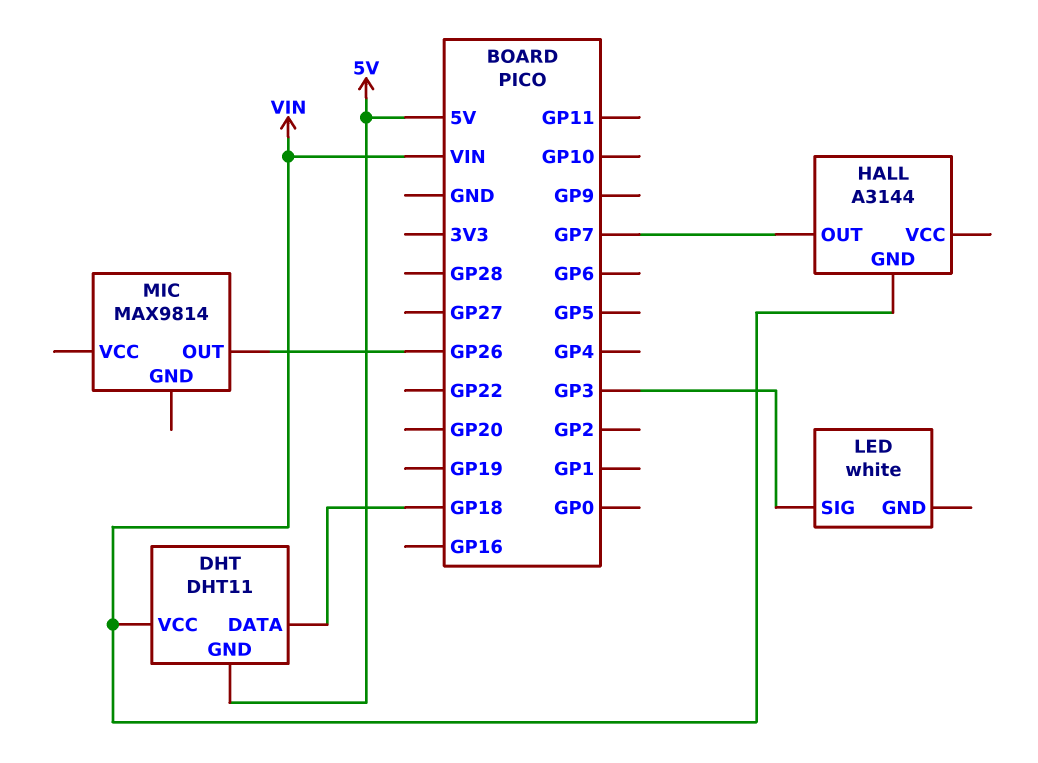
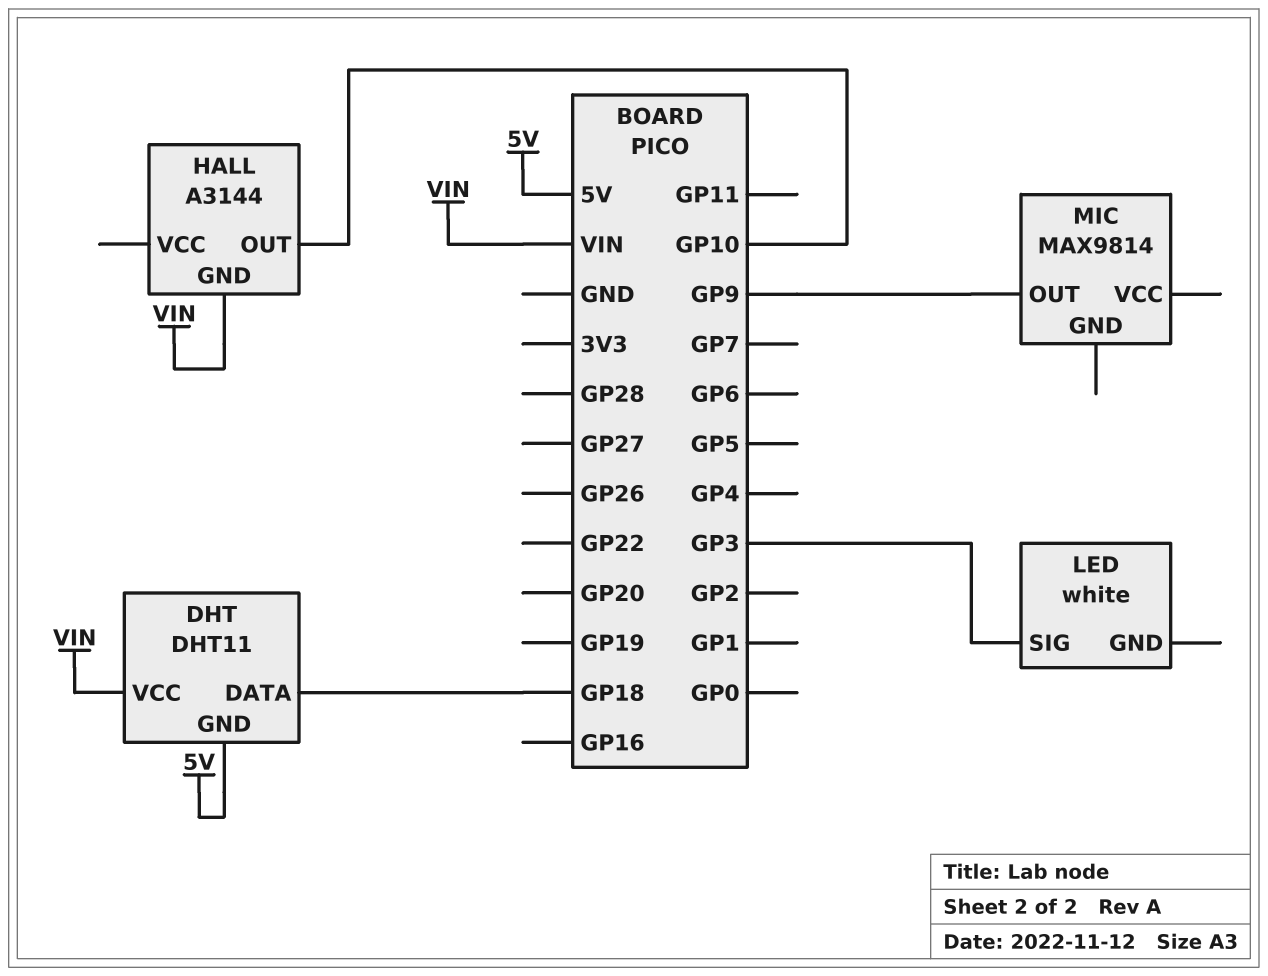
HALL pin OUT: GP7 -> GP10
MIC pin OUT: GP26 -> GP9

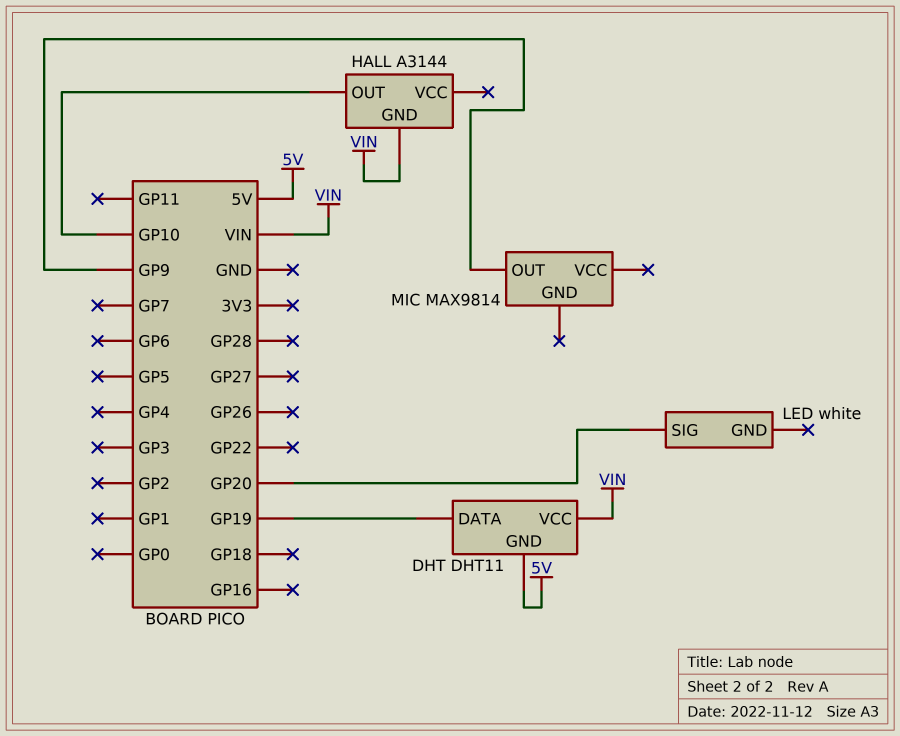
DHT pin DATA: GP18 -> GP19
LED pin SIG: GP3 -> GP20

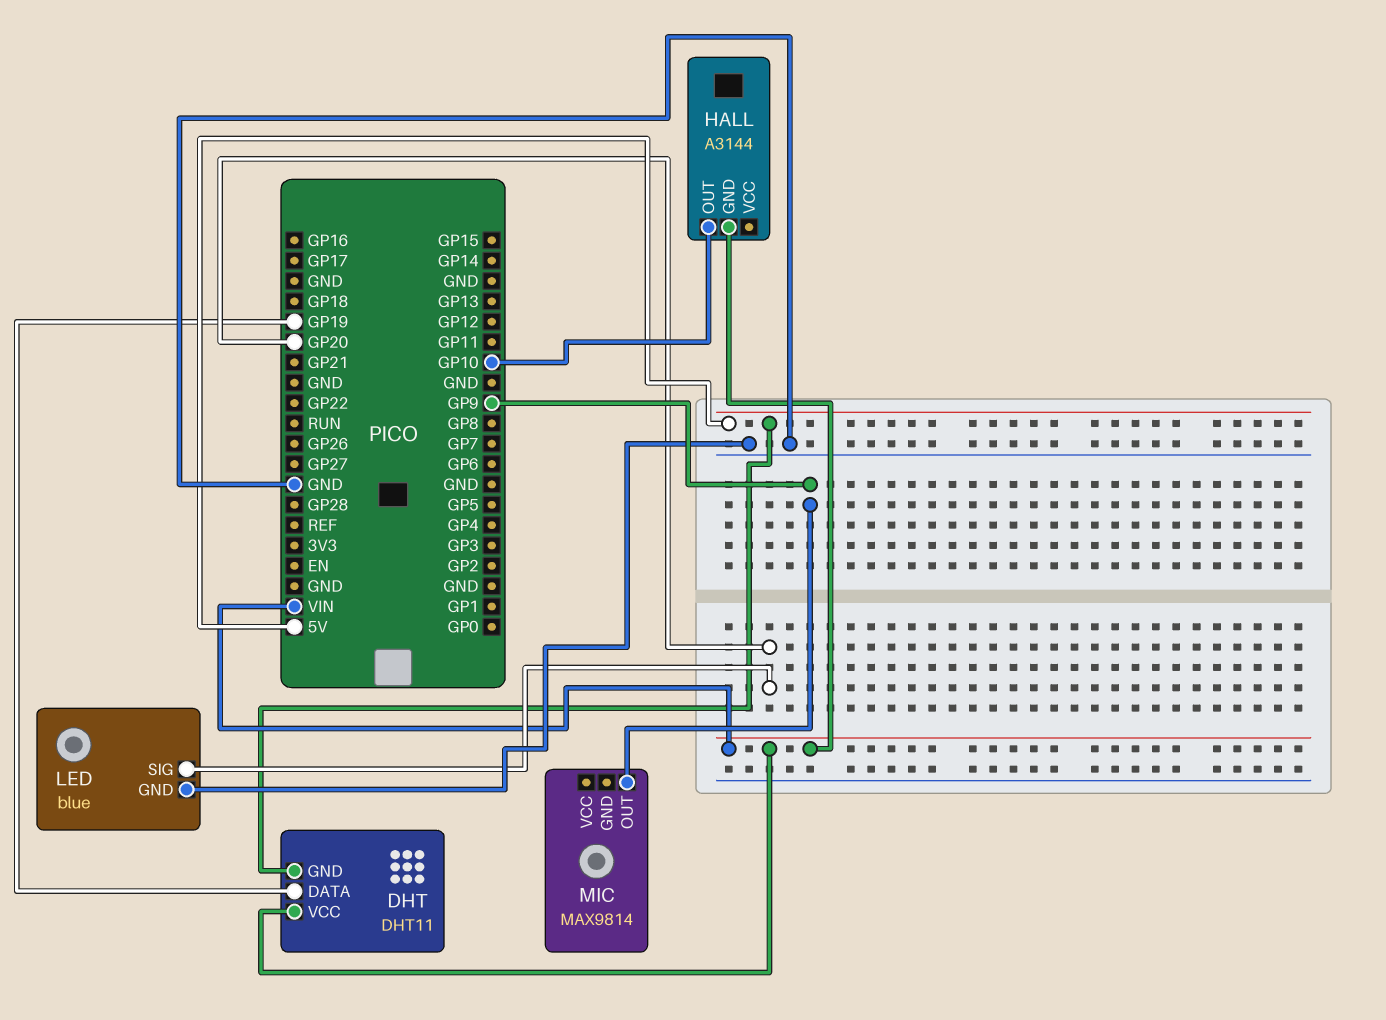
LED: white -> blue
LED pin GND: none -> GND

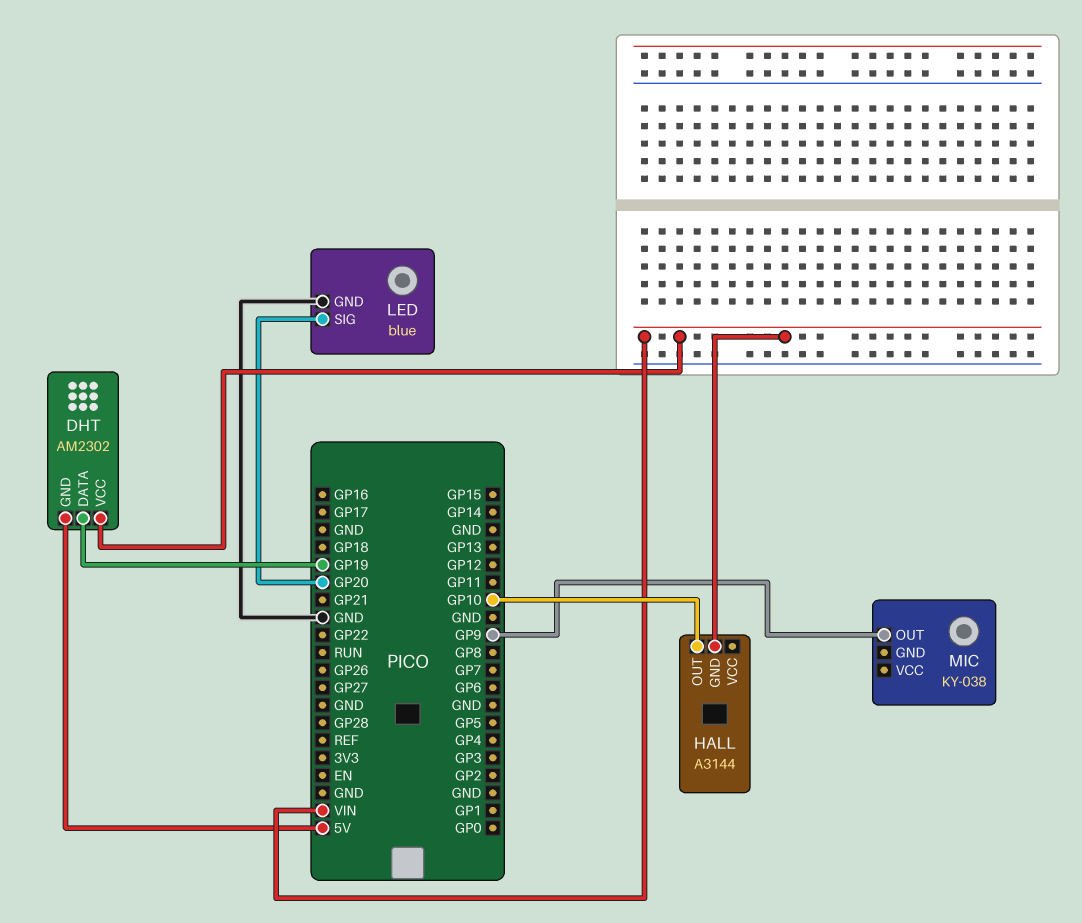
DHT: DHT11 -> AM2302
MIC: MAX9814 -> KY-038

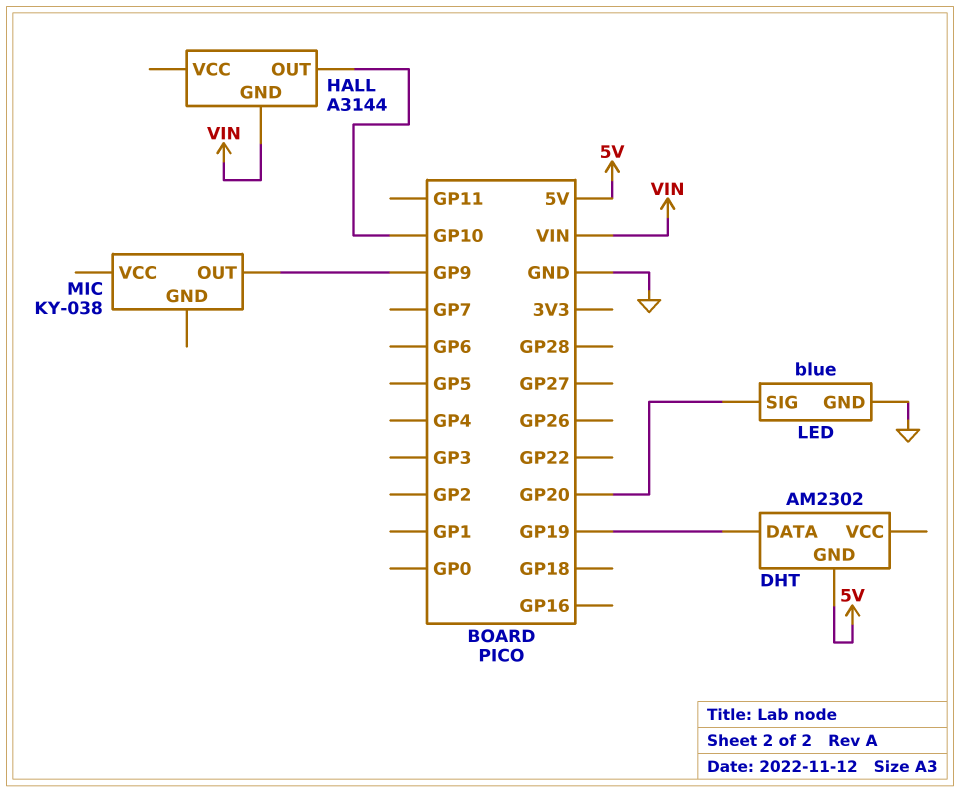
DHT pin VCC: VIN -> none

